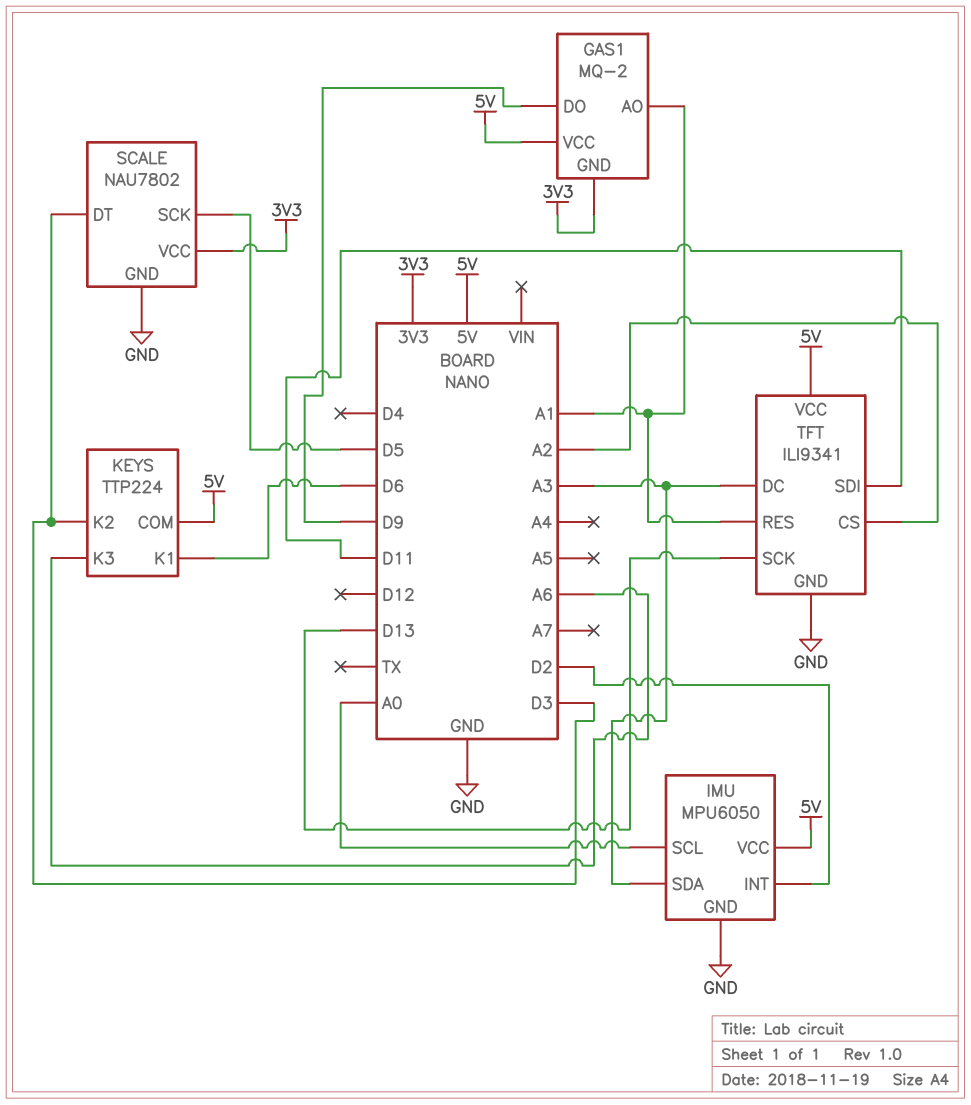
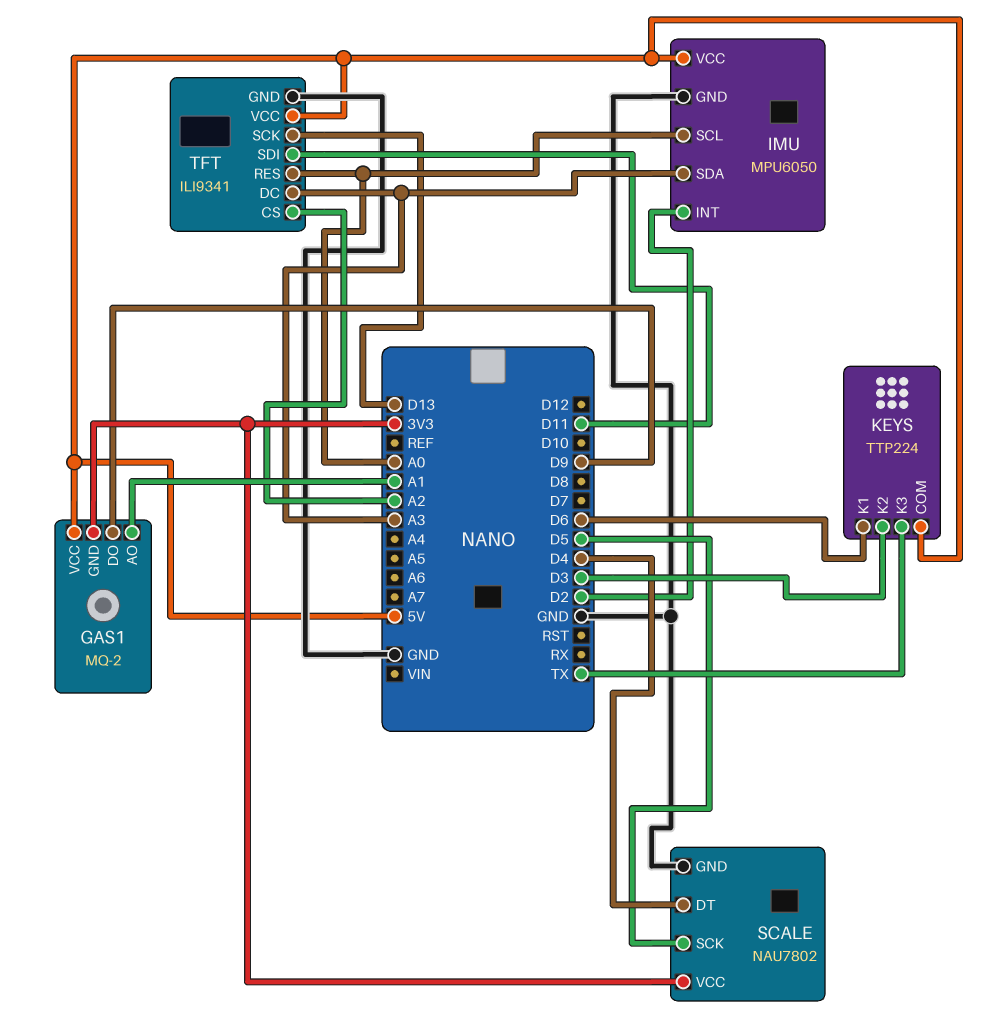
KEYS pin K3: A6 -> TX
SCALE pin DT: D3 -> D4
TFT pin RES: A1 -> A0

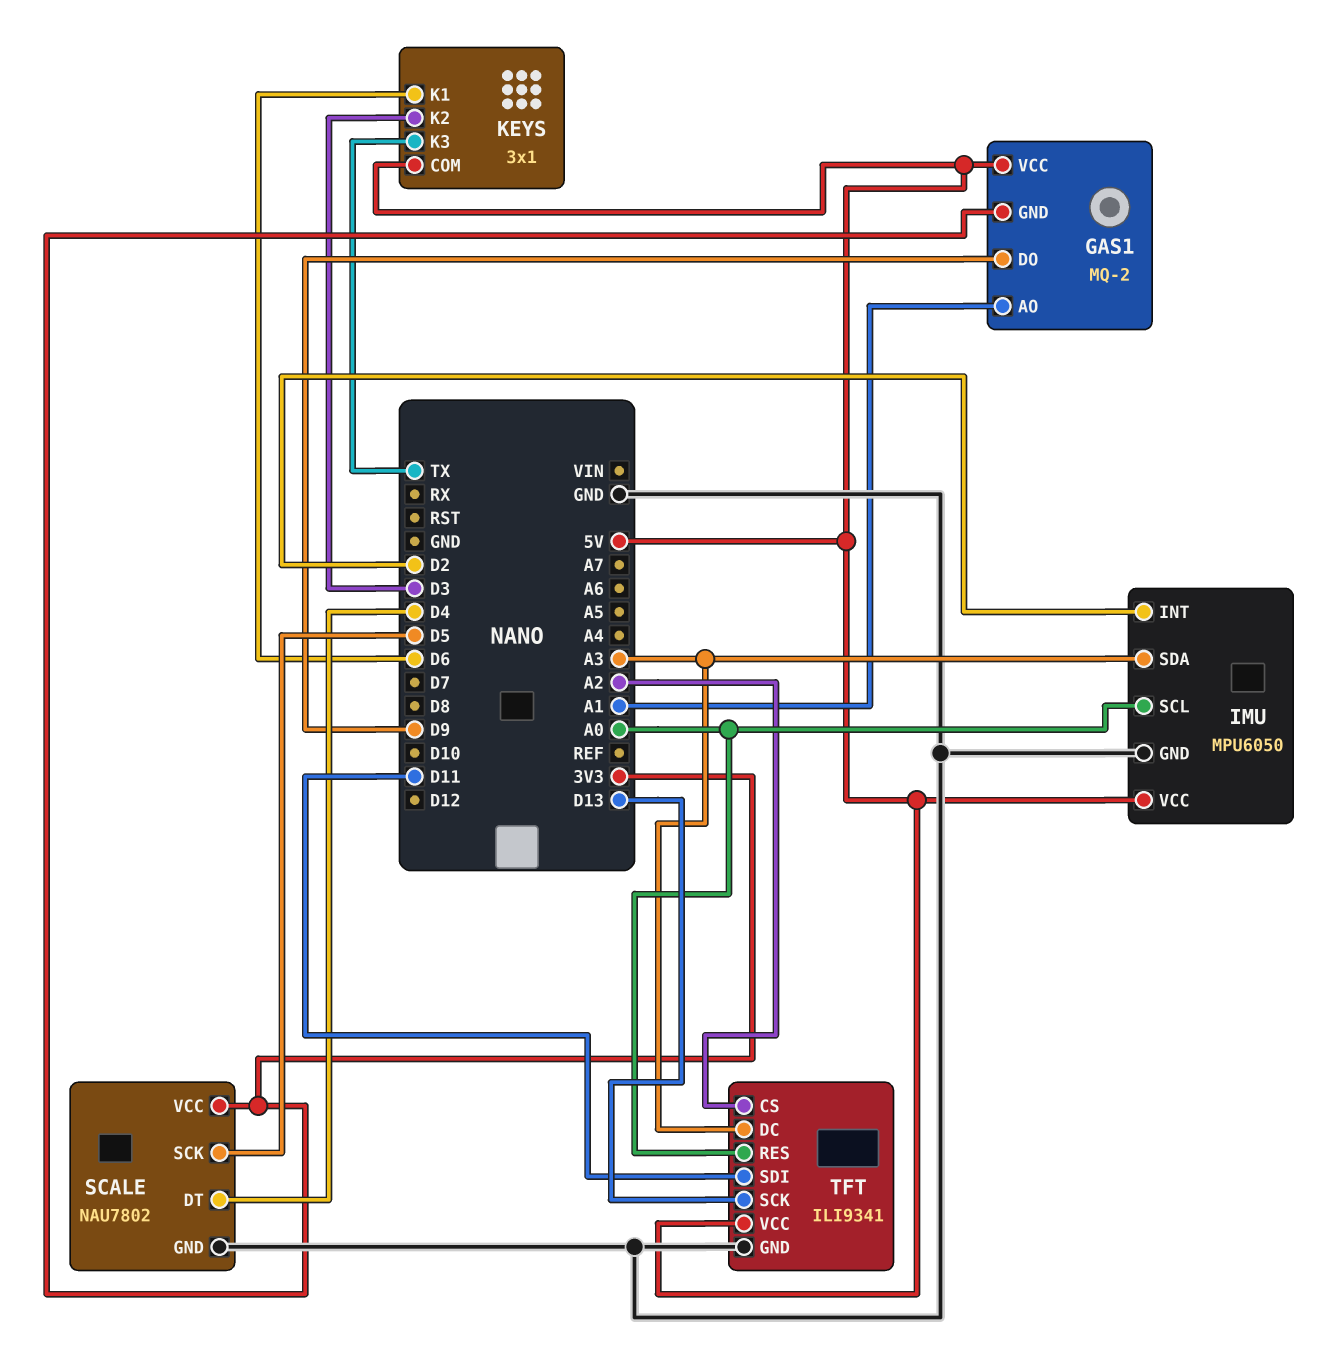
KEYS: TTP224 -> 3x1

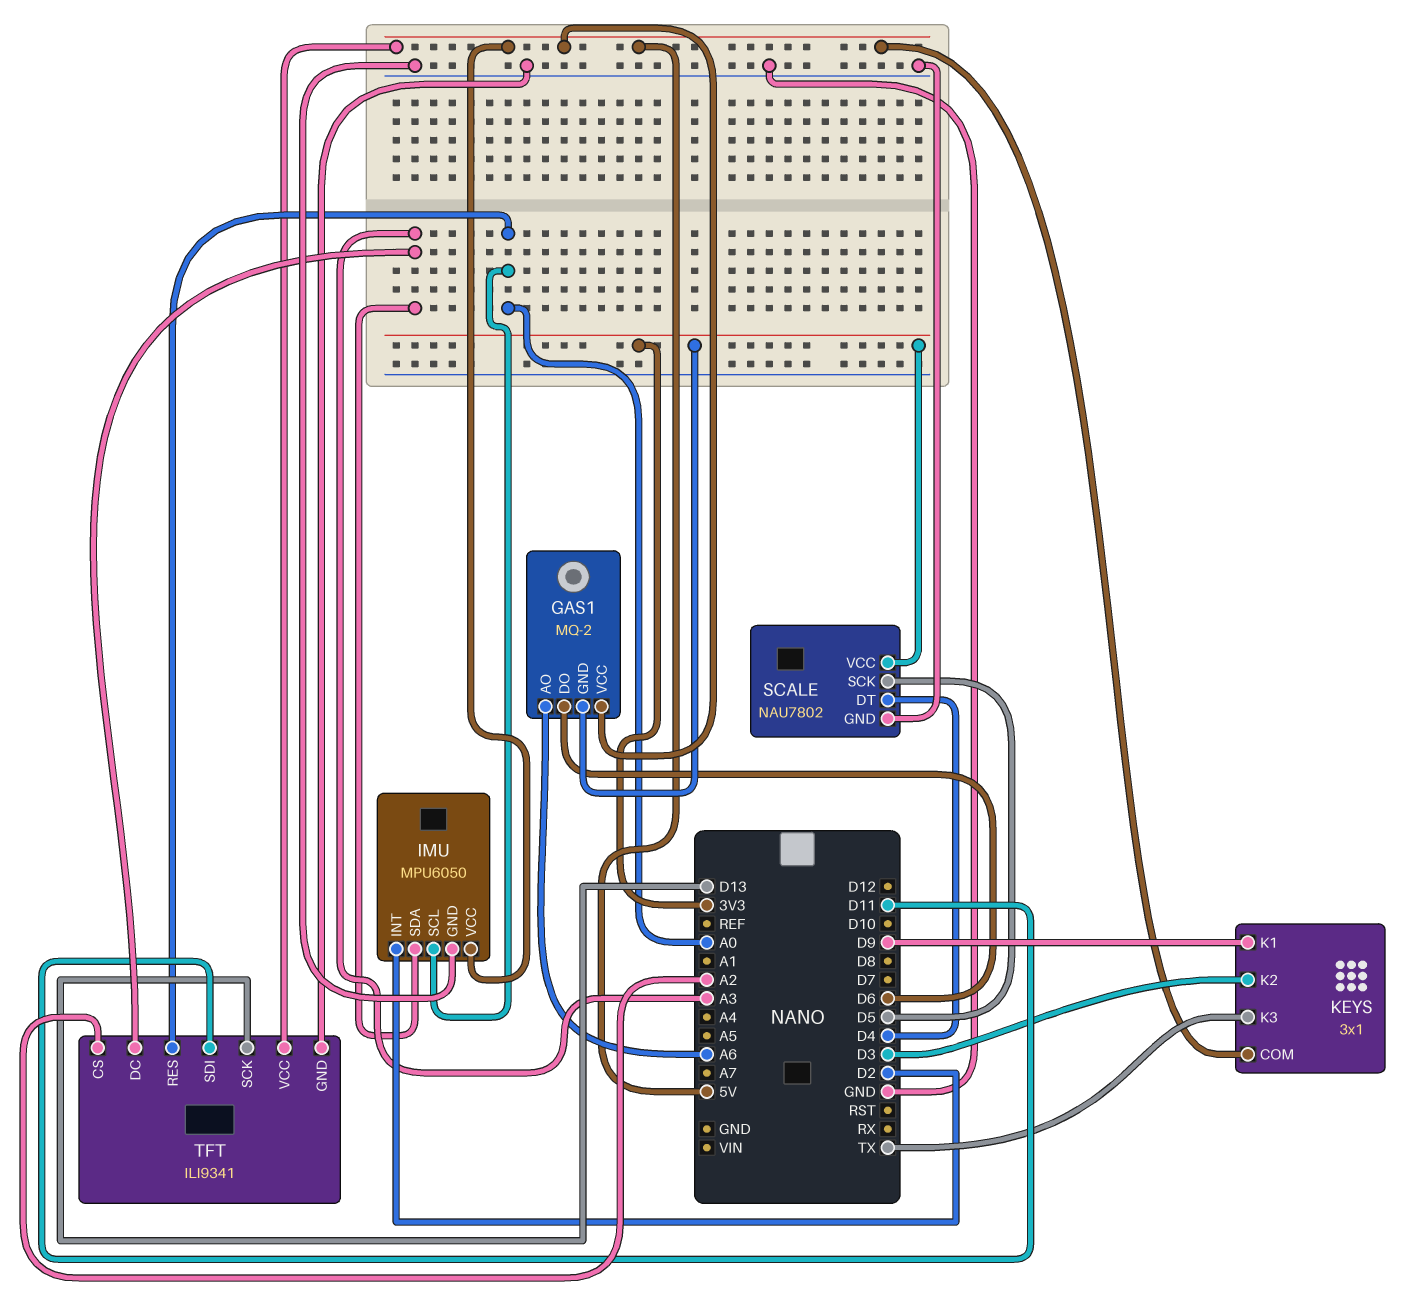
GAS1 pin AO: A1 -> A6
GAS1 pin DO: D9 -> D6
KEYS pin K1: D6 -> D9

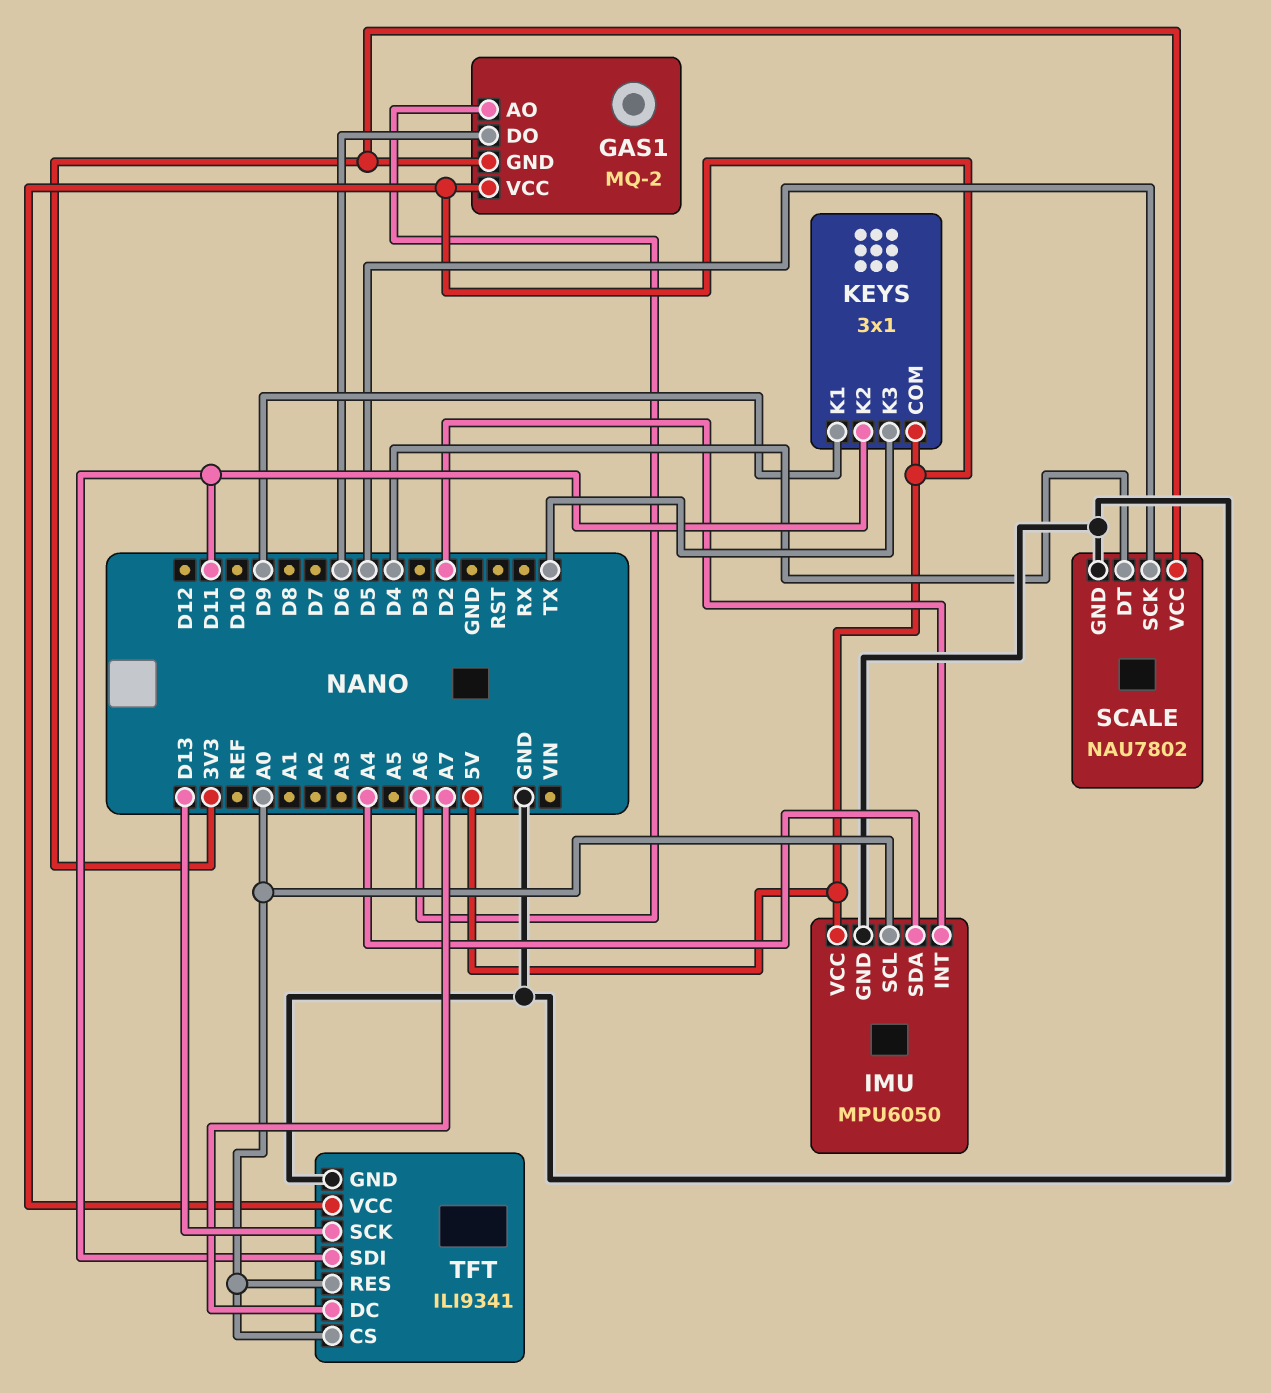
IMU pin SDA: A3 -> A4
KEYS pin K2: D3 -> D11
TFT pin CS: A2 -> A0
TFT pin DC: A3 -> A7

